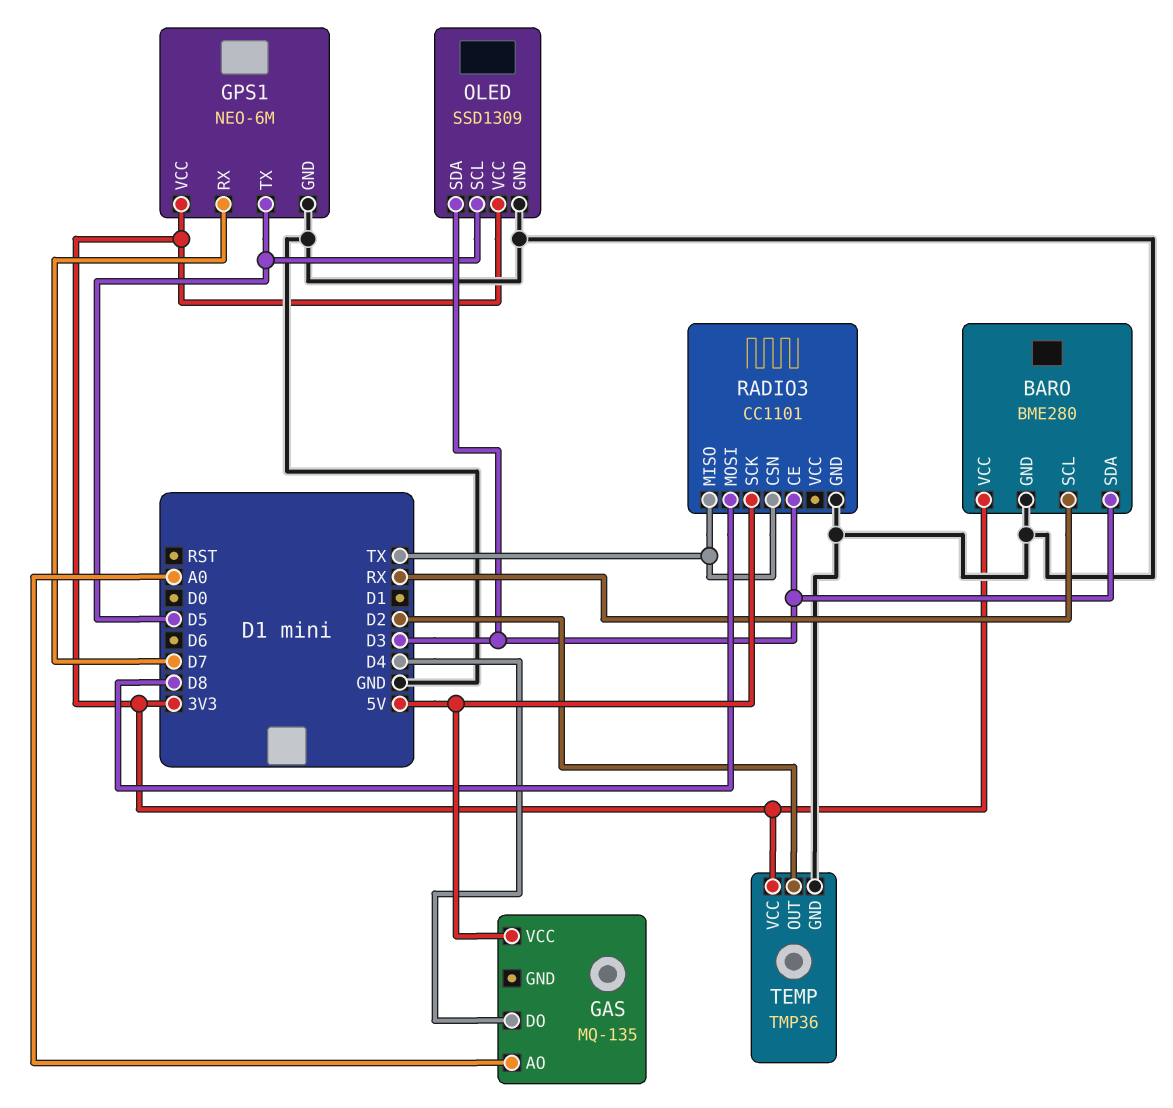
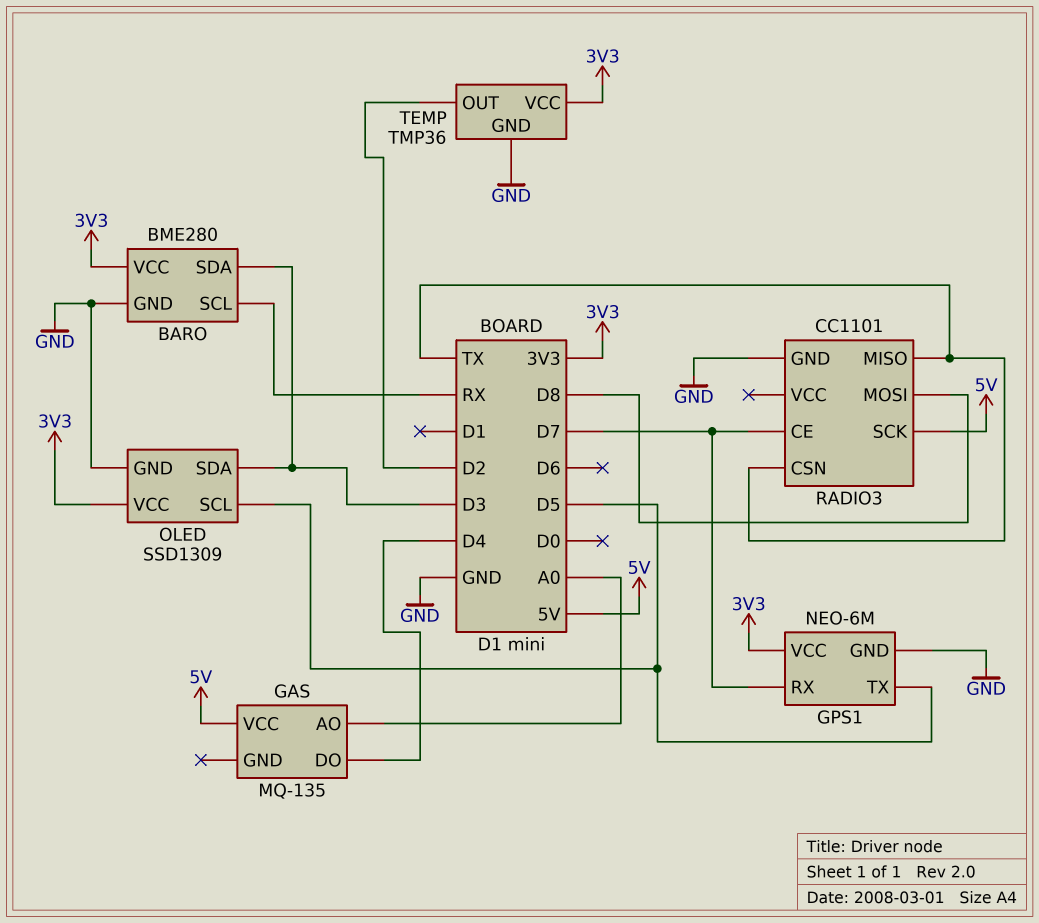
RADIO3 pin CE: D3 -> D7

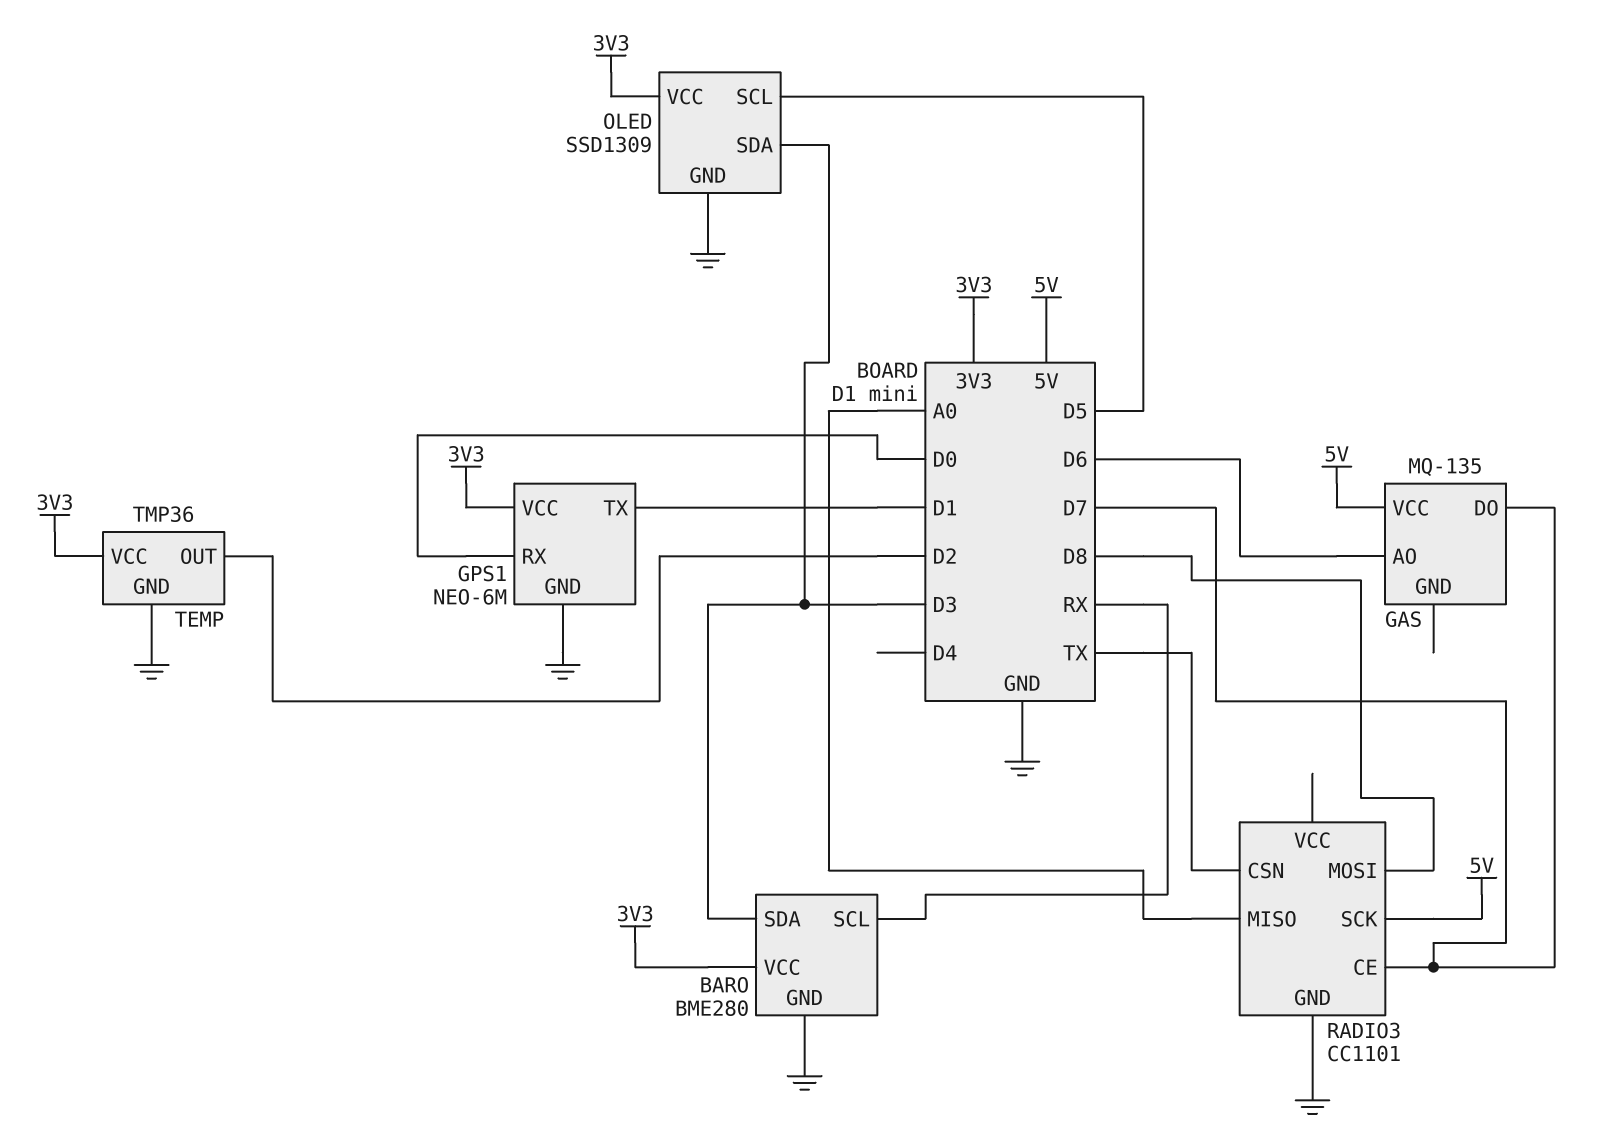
GAS pin AO: A0 -> D6
GAS pin DO: D4 -> D7
GPS1 pin RX: D7 -> D0
GPS1 pin TX: D5 -> D1
RADIO3 pin MISO: TX -> A0

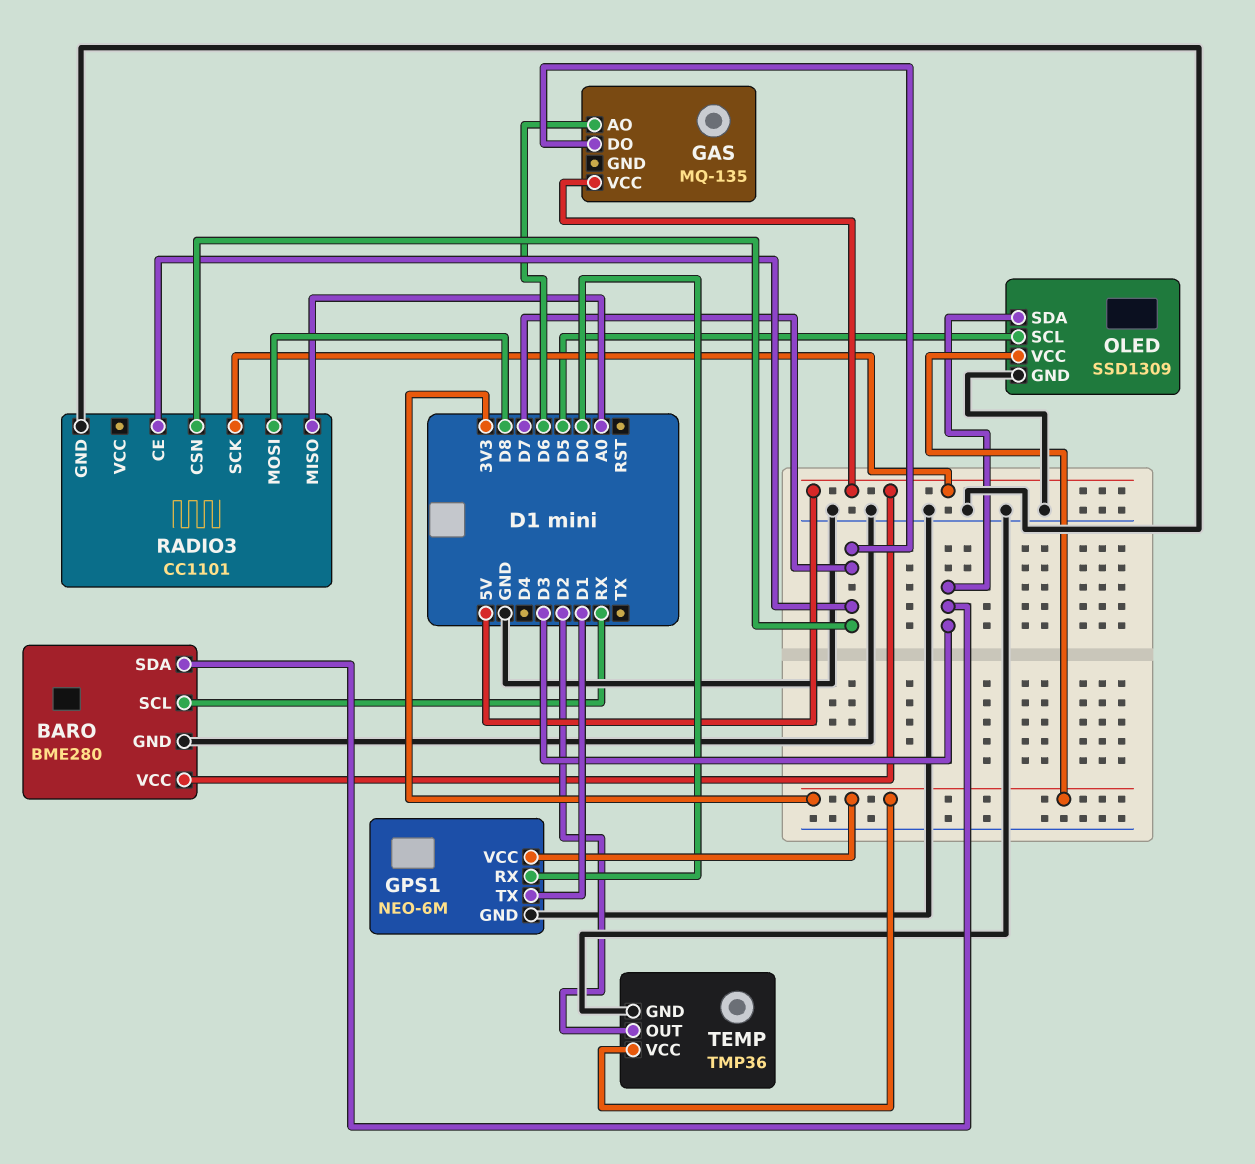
BARO pin VCC: 3V3 -> 5V
RADIO3 pin CSN: TX -> D7

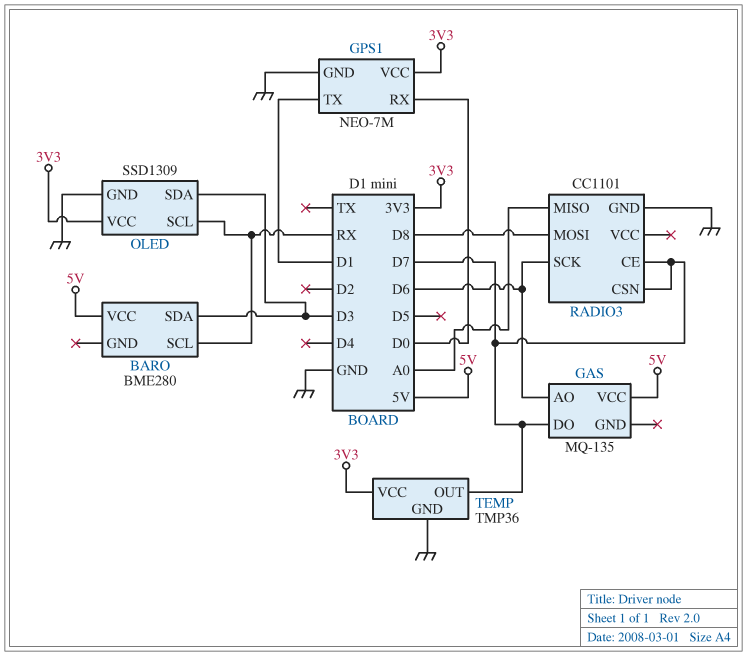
BARO pin GND: GND -> none
GPS1: NEO-6M -> NEO-7M
OLED pin SCL: D5 -> RX
RADIO3 pin SCK: 5V -> D6
TEMP pin OUT: D2 -> D7

